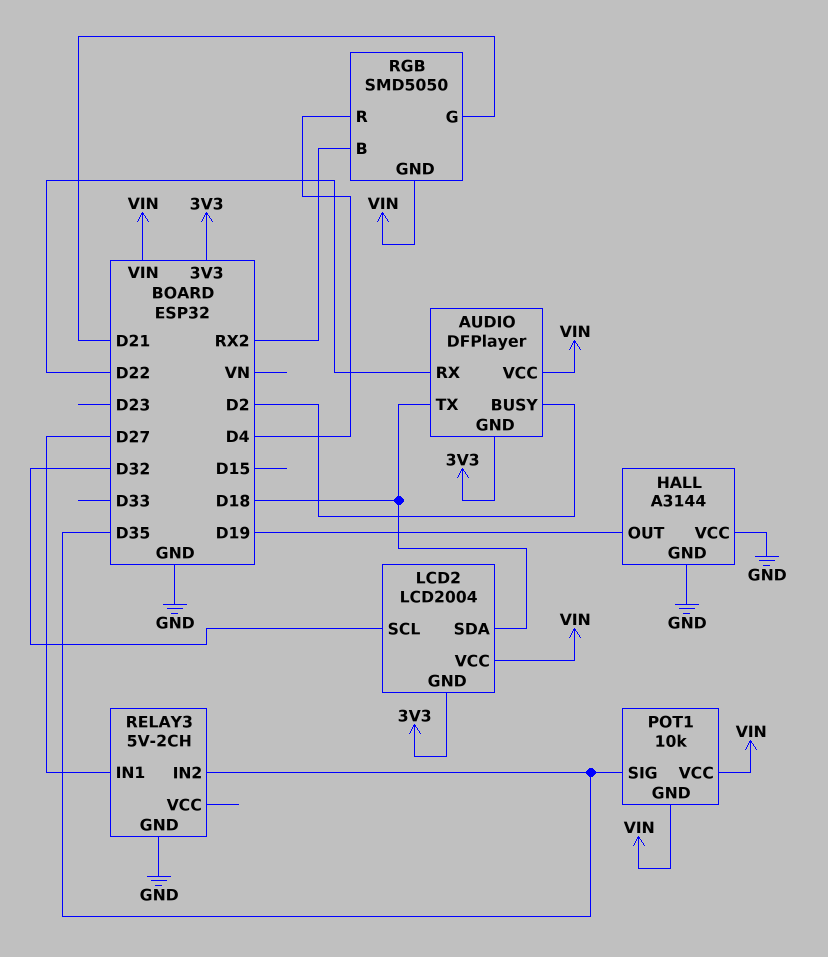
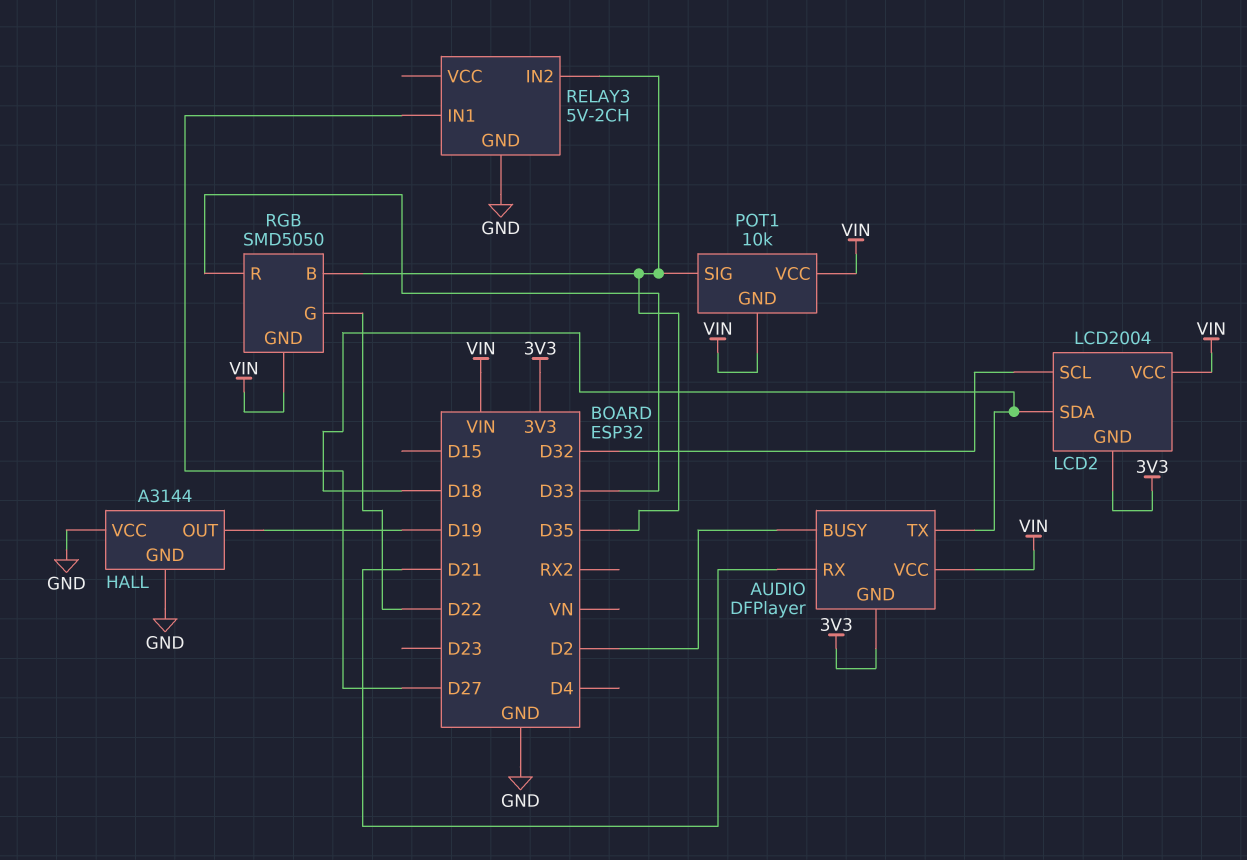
AUDIO pin RX: D22 -> D21
RGB pin B: RX2 -> D35
RGB pin G: D21 -> D22
RGB pin R: D4 -> D33

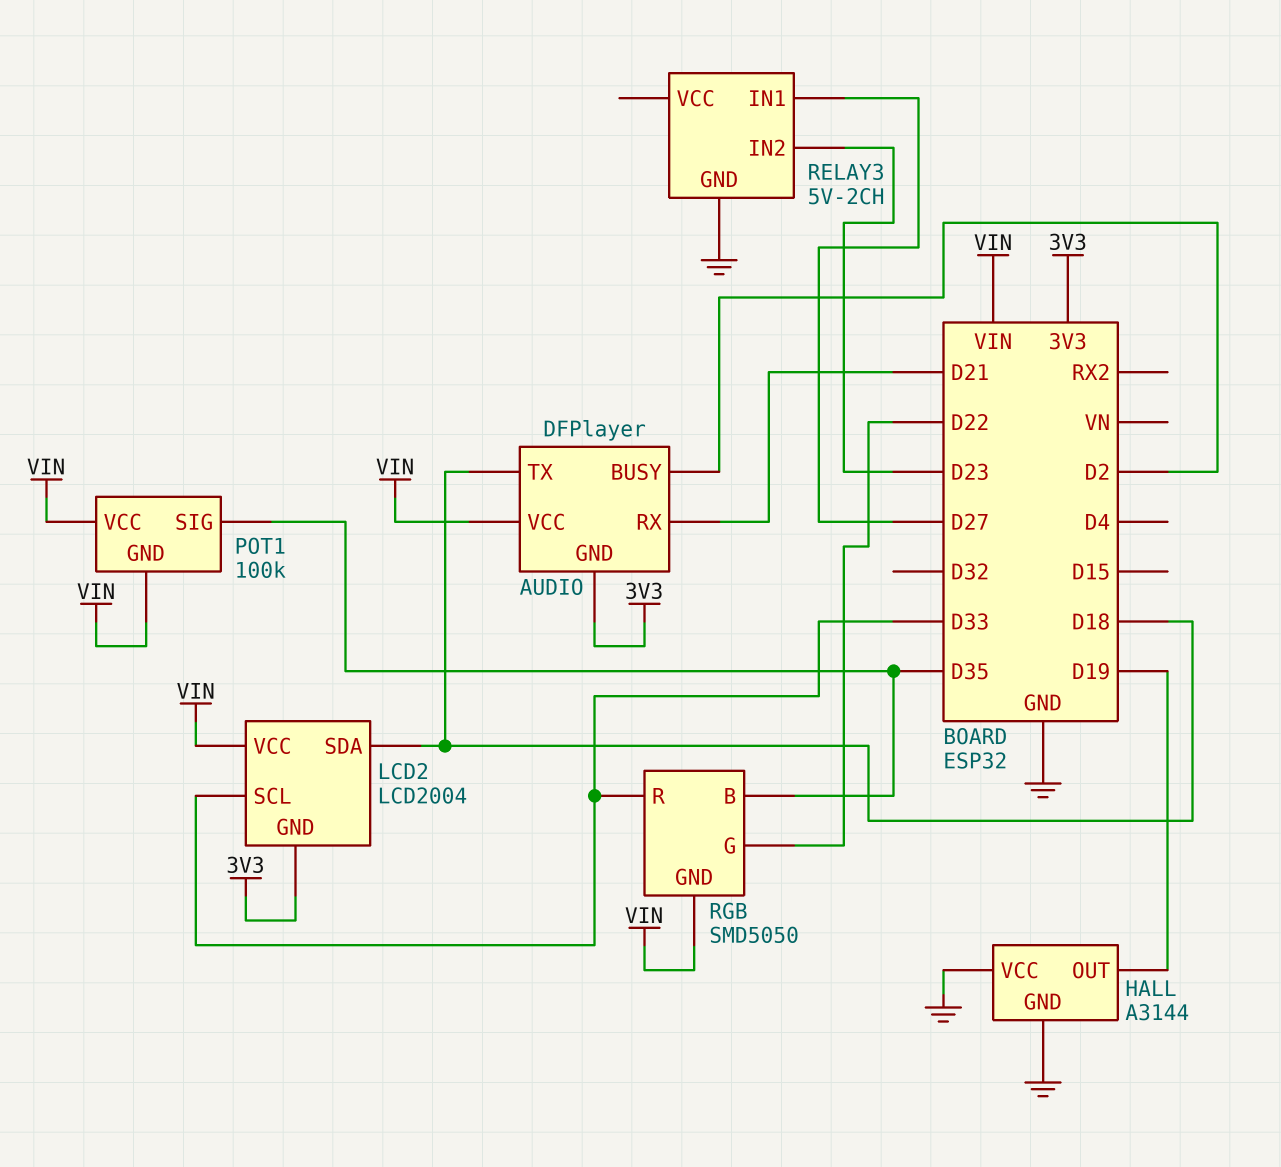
LCD2 pin SCL: D32 -> D33
POT1: 10k -> 100k
RELAY3 pin IN2: D35 -> D23

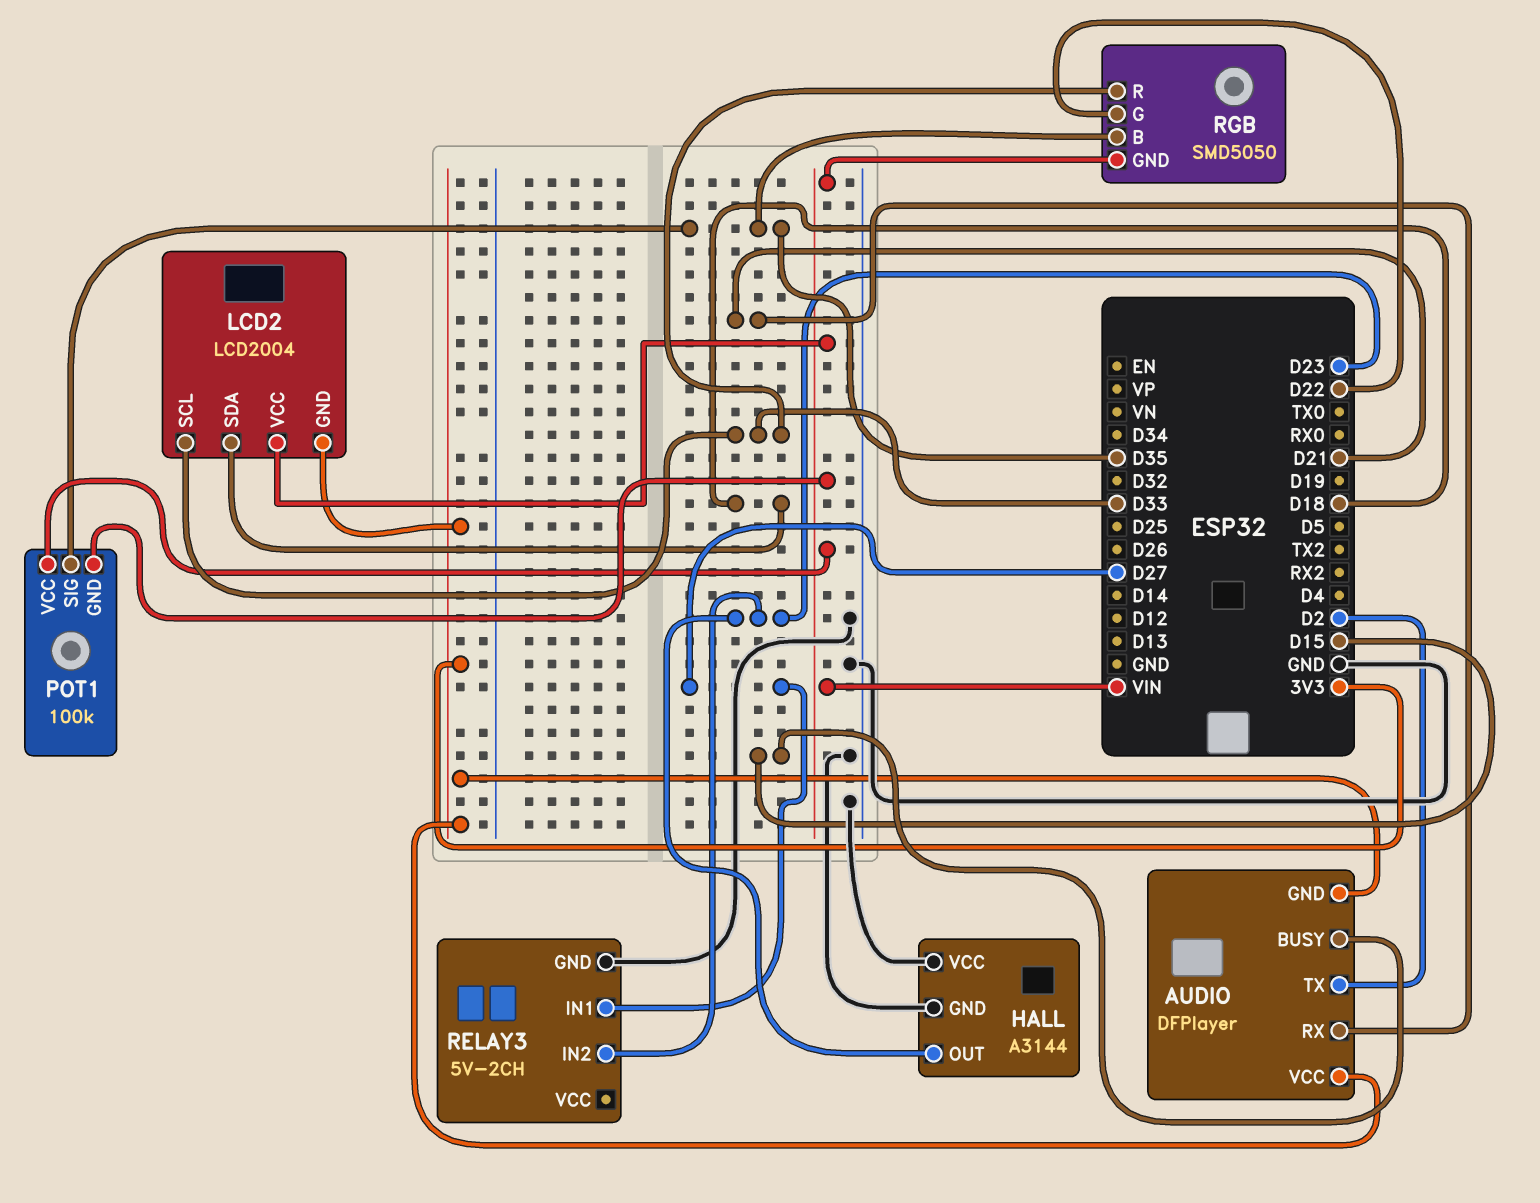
AUDIO pin BUSY: D2 -> D15
AUDIO pin TX: D18 -> D2
AUDIO pin VCC: VIN -> 3V3
HALL pin OUT: D19 -> D23

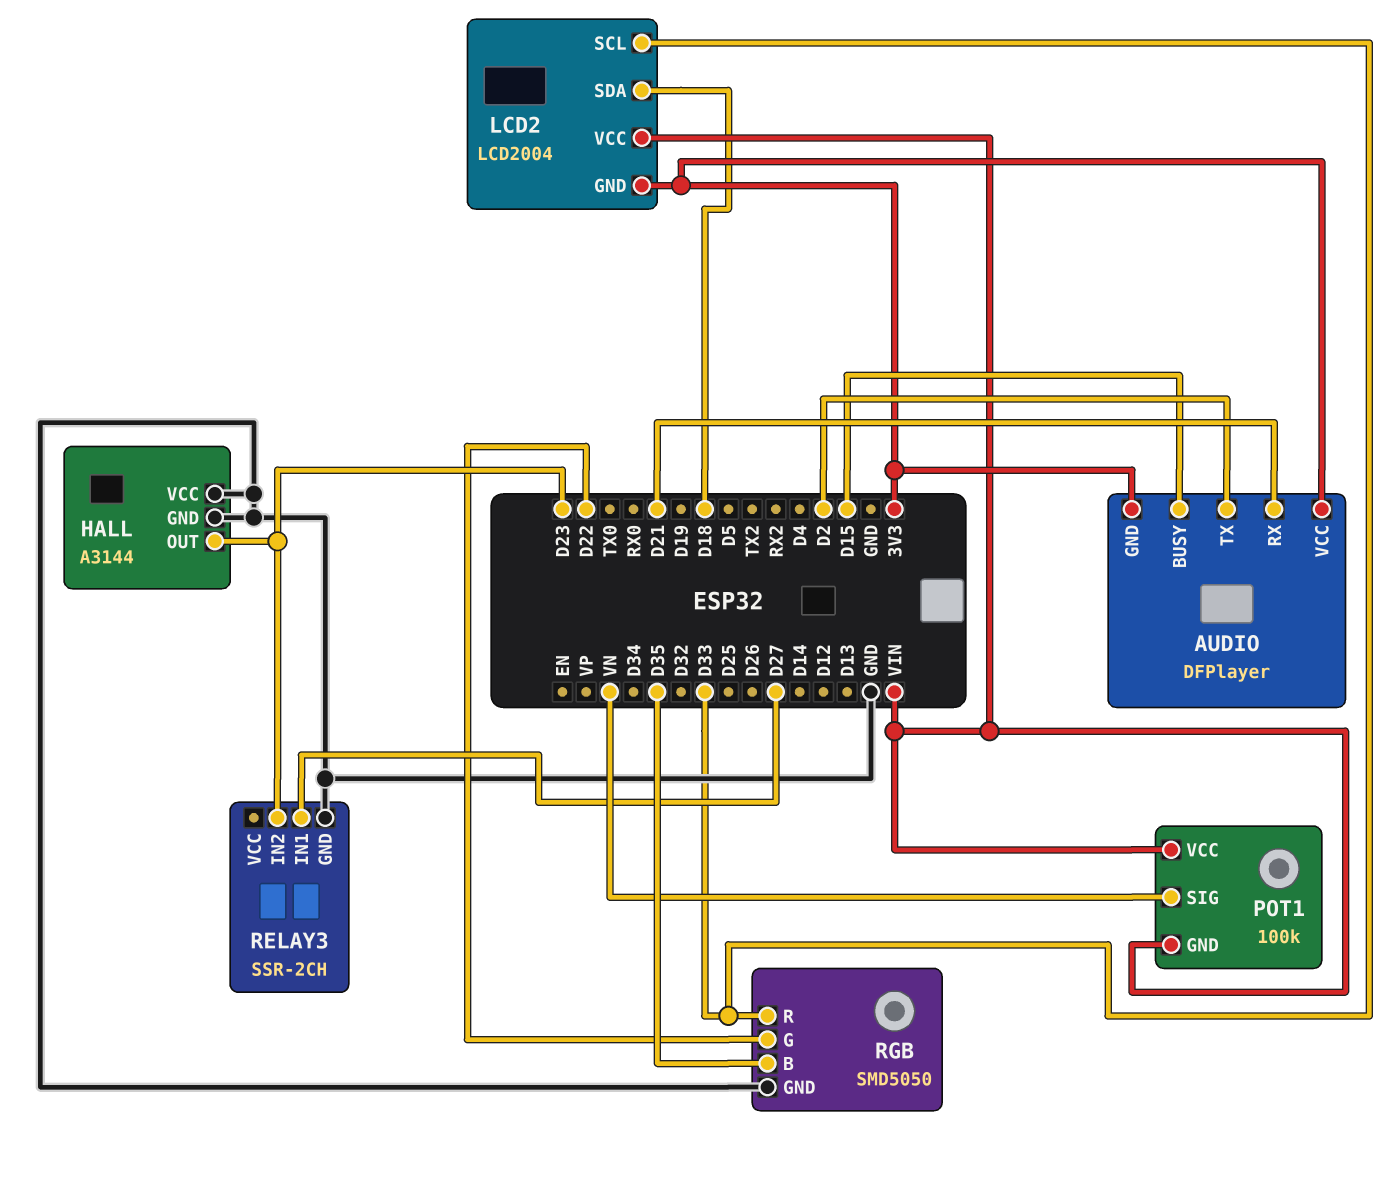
POT1 pin SIG: D35 -> VN
RELAY3: 5V-2CH -> SSR-2CH
RGB pin GND: VIN -> GND

